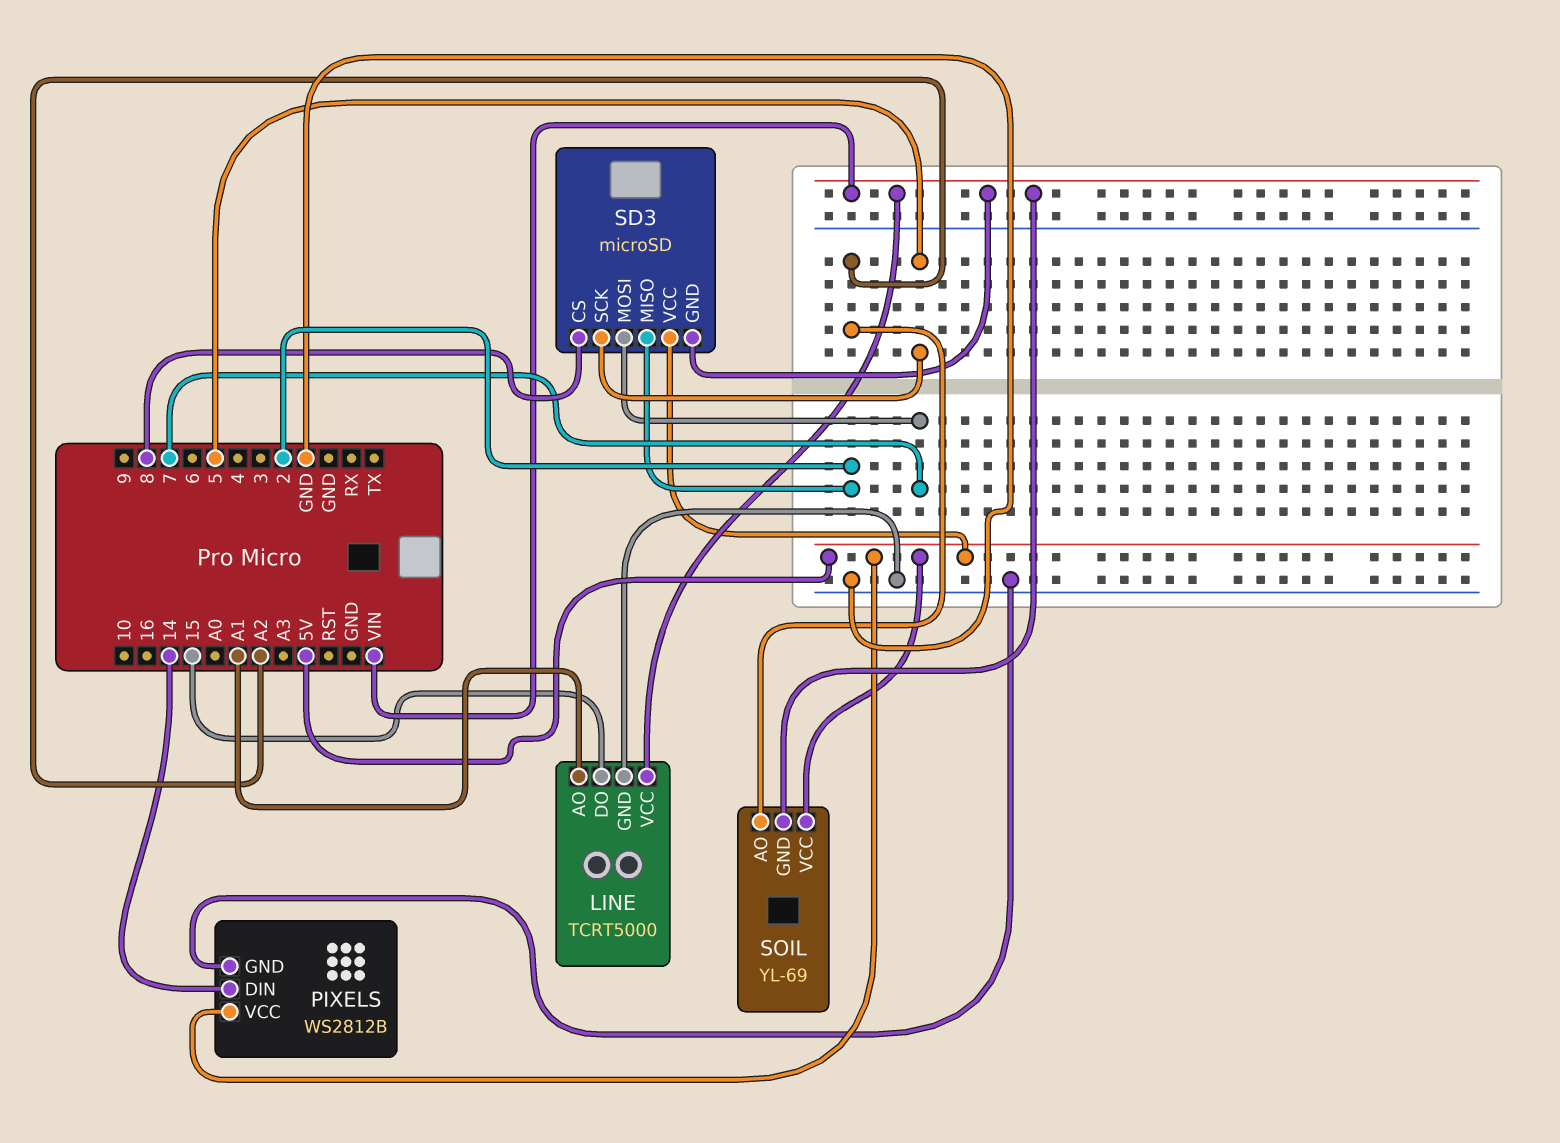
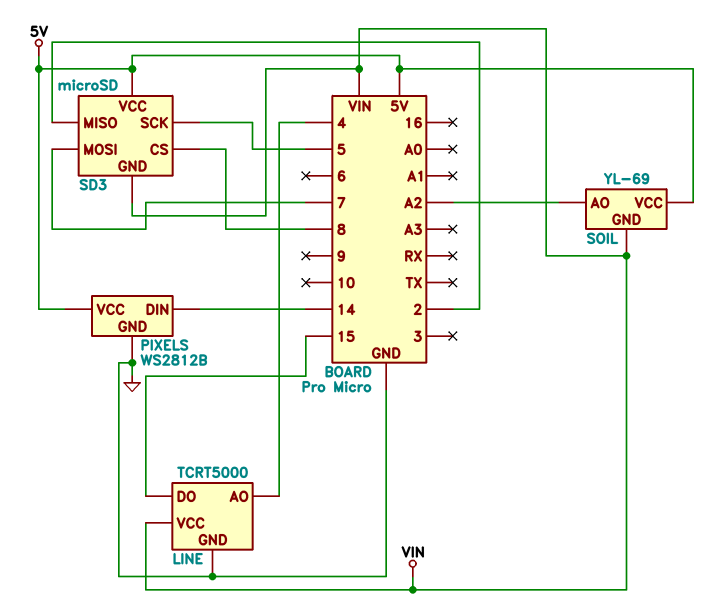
LINE pin AO: A1 -> 4

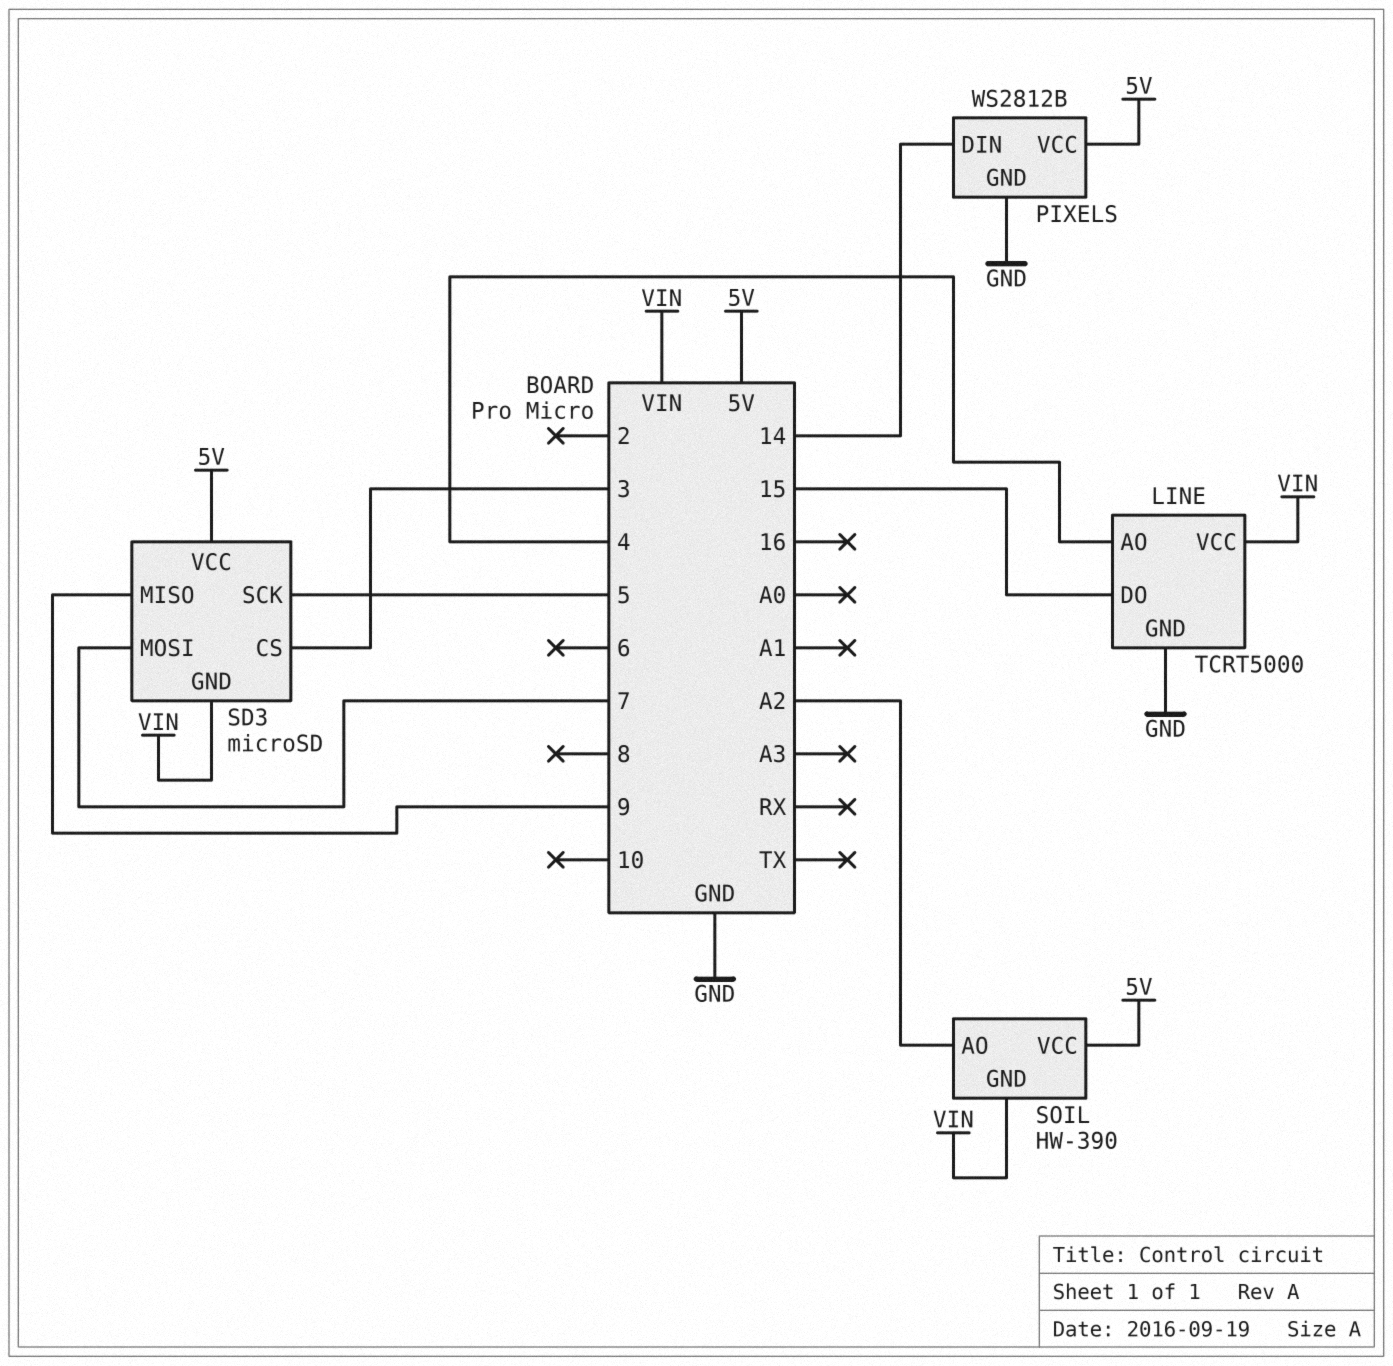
SD3 pin CS: 8 -> 3
SD3 pin MISO: 2 -> 9
SOIL: YL-69 -> HW-390

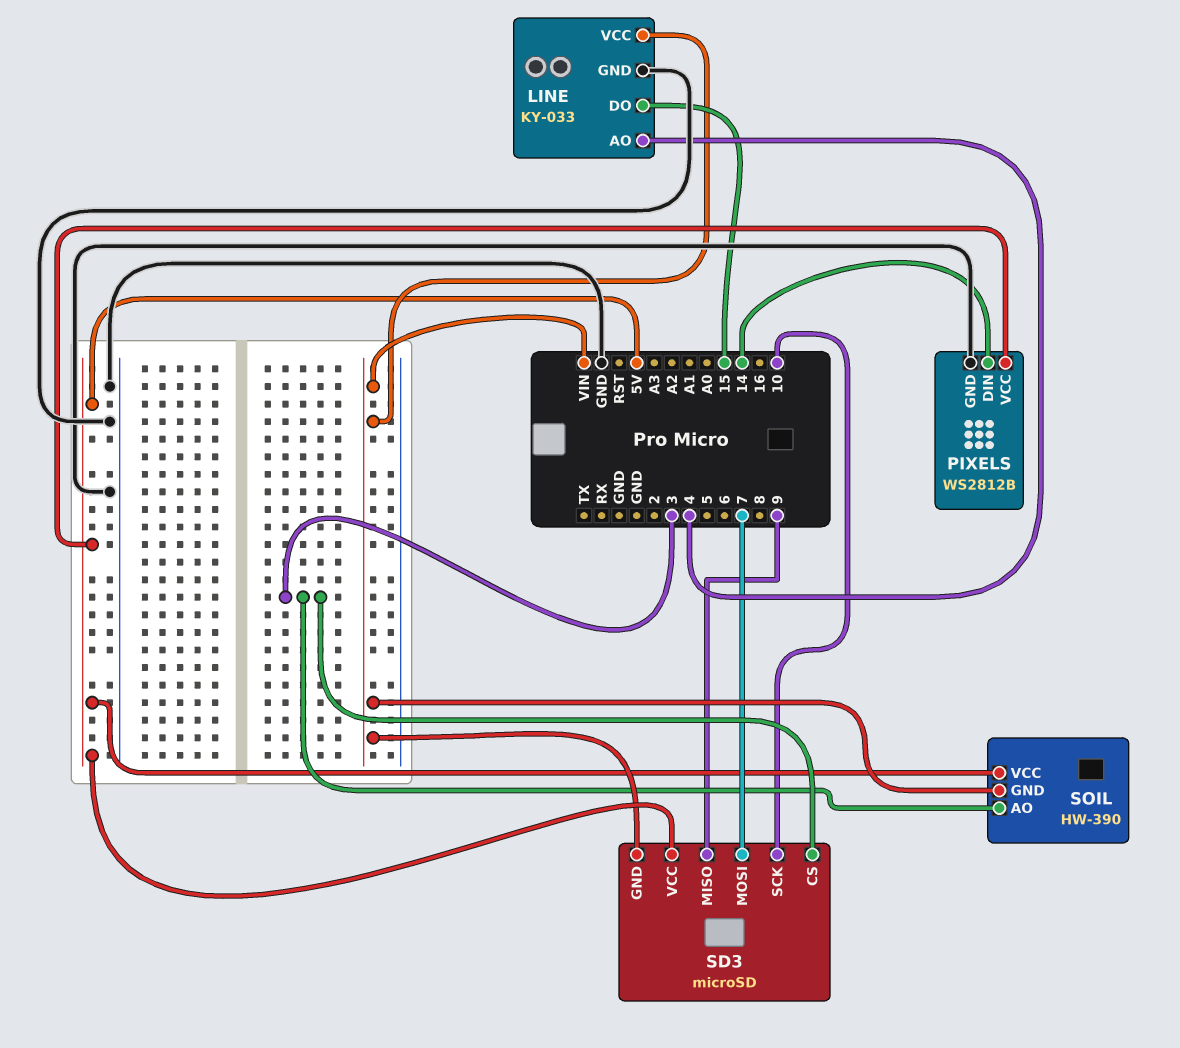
LINE: TCRT5000 -> KY-033
SD3 pin SCK: 5 -> 10
SOIL pin AO: A2 -> 3

